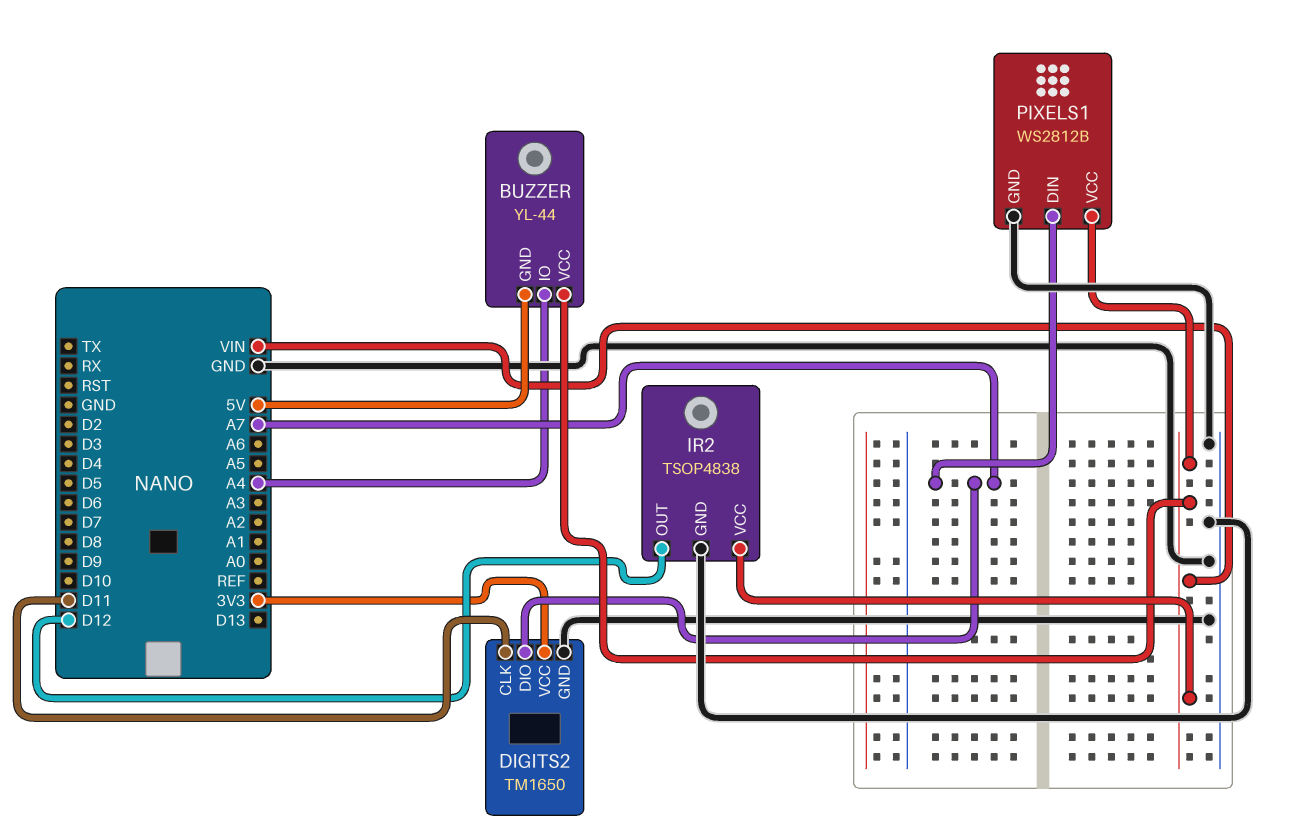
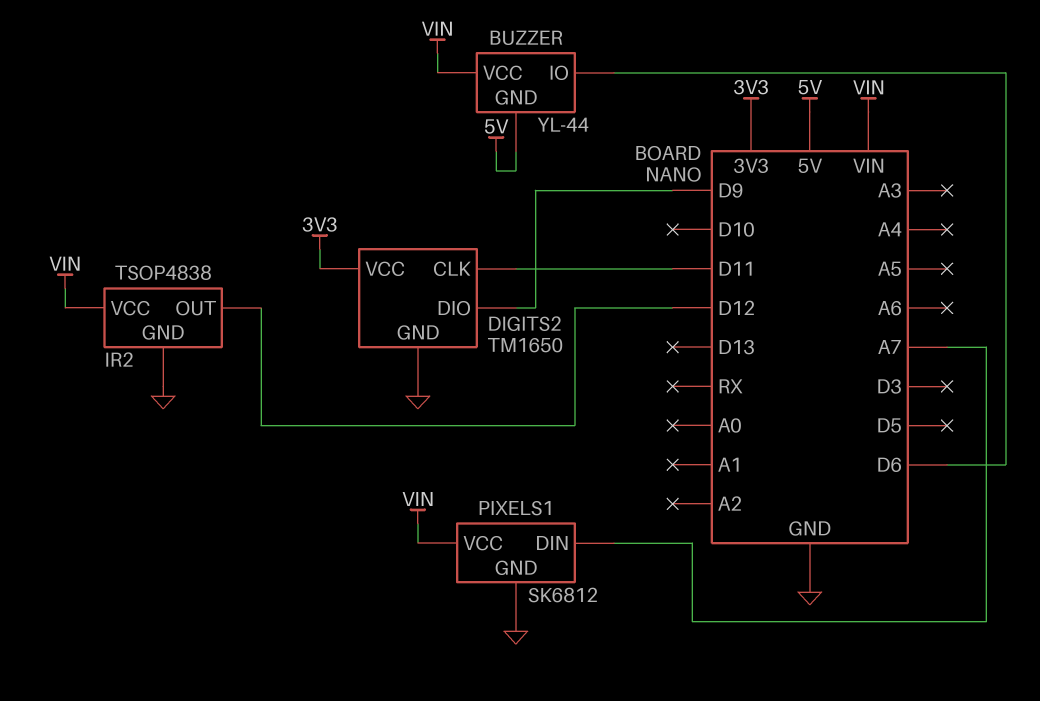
BUZZER pin IO: A4 -> D6
DIGITS2 pin DIO: A7 -> D9
PIXELS1: WS2812B -> SK6812

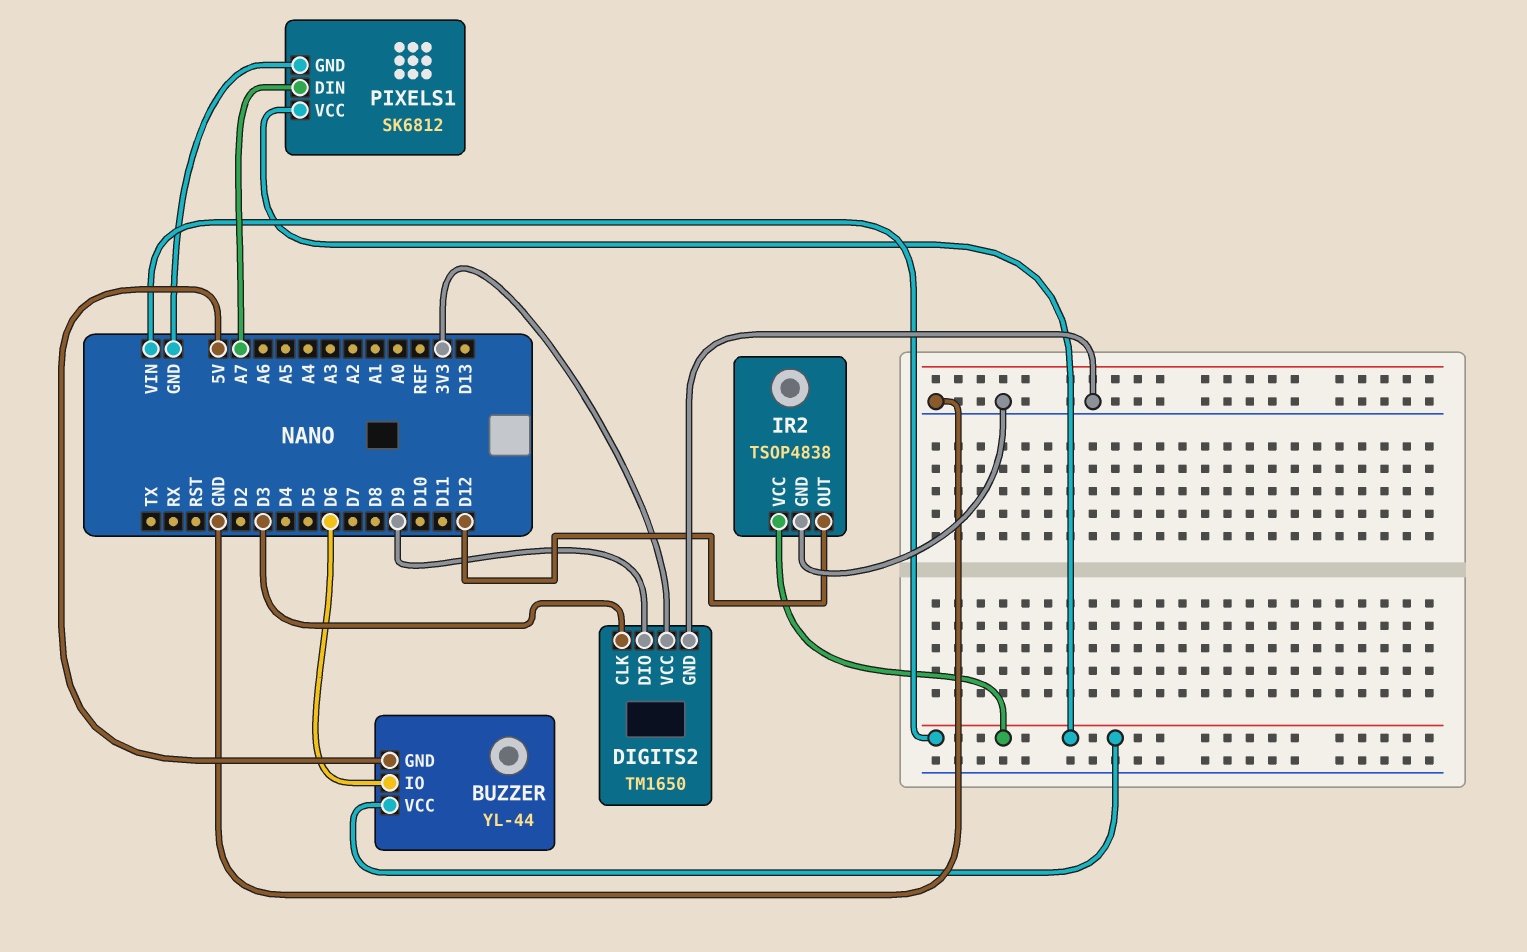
DIGITS2 pin CLK: D11 -> D3

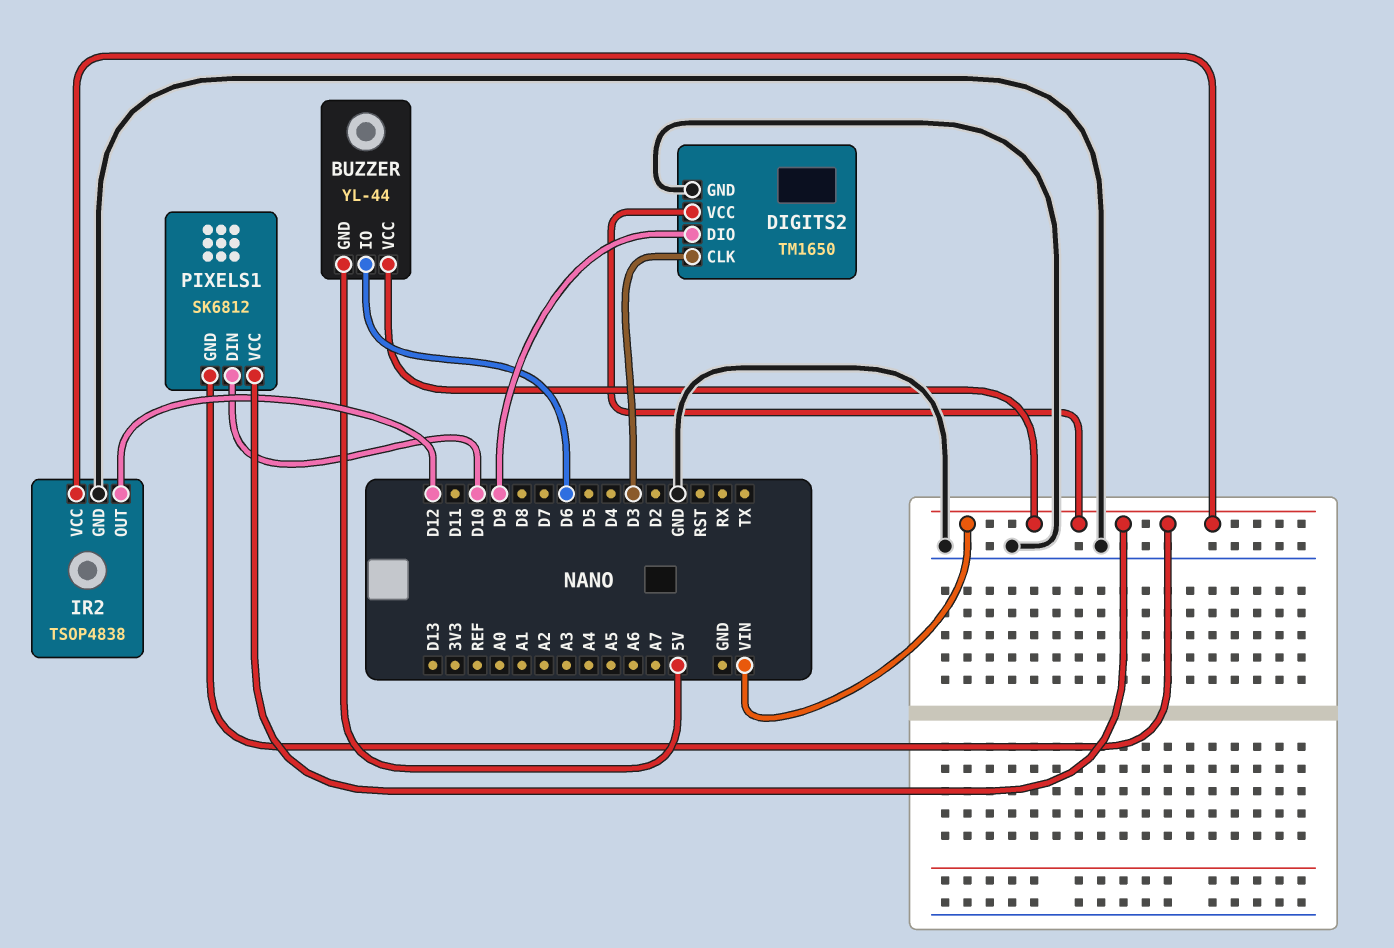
DIGITS2 pin VCC: 3V3 -> VIN
PIXELS1 pin DIN: A7 -> D10
PIXELS1 pin GND: GND -> VIN

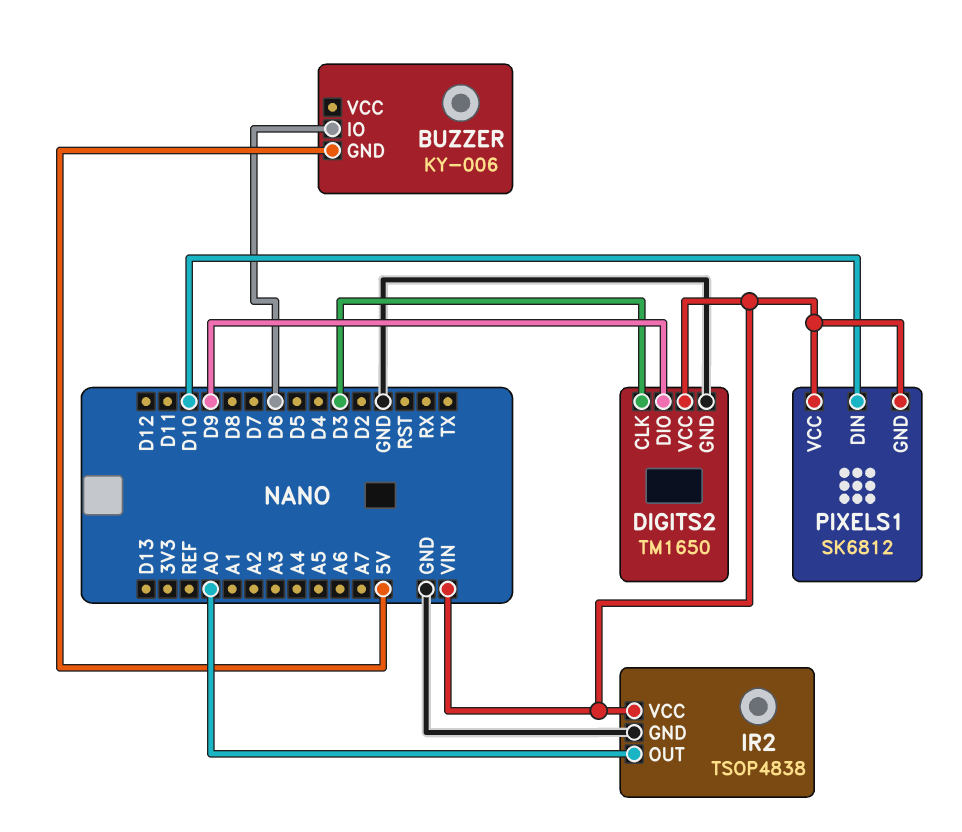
BUZZER: YL-44 -> KY-006
BUZZER pin VCC: VIN -> none
IR2 pin OUT: D12 -> A0

